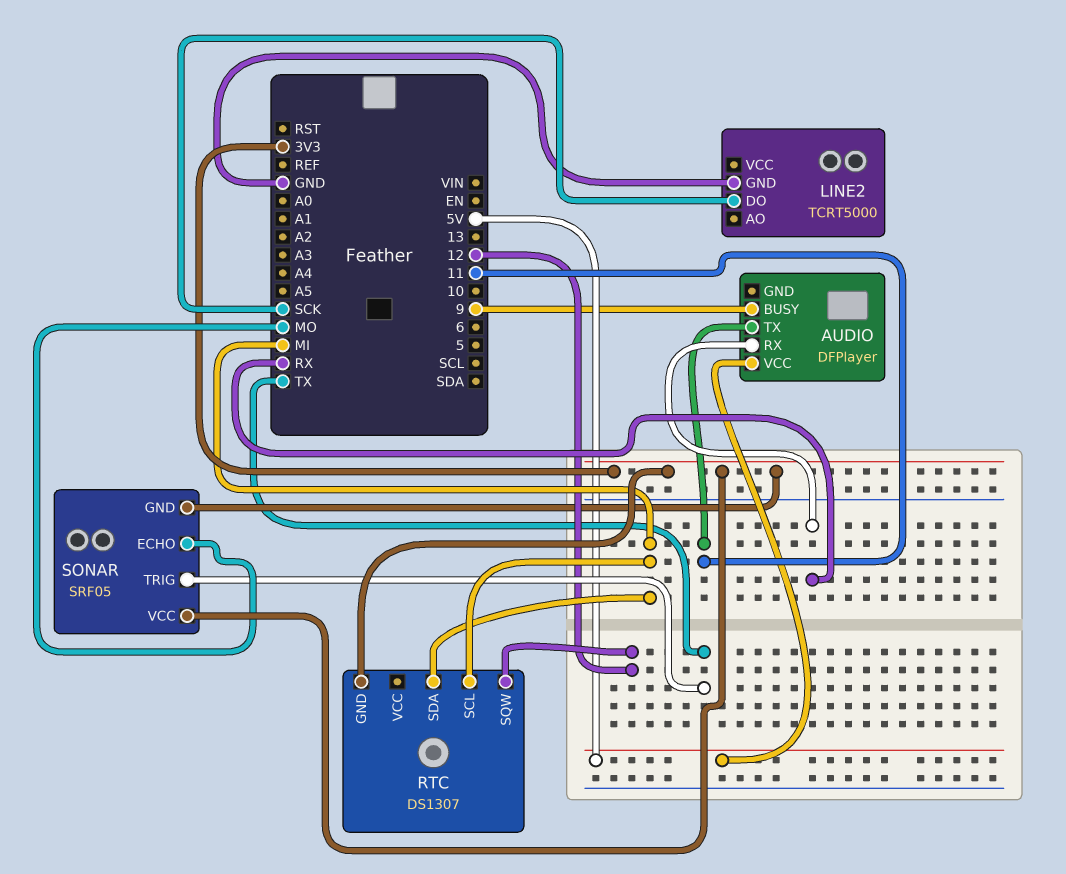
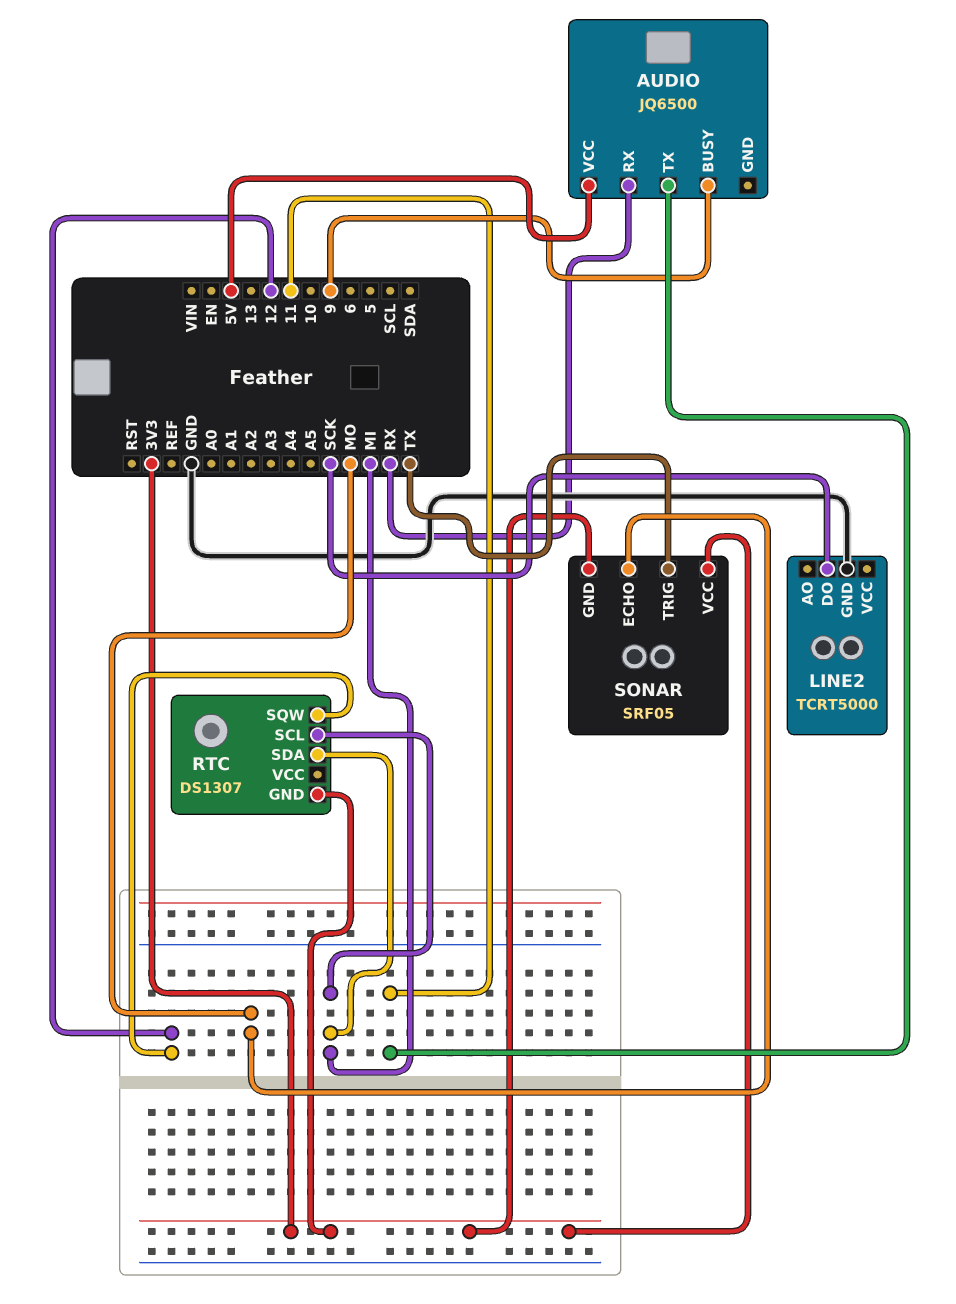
AUDIO: DFPlayer -> JQ6500

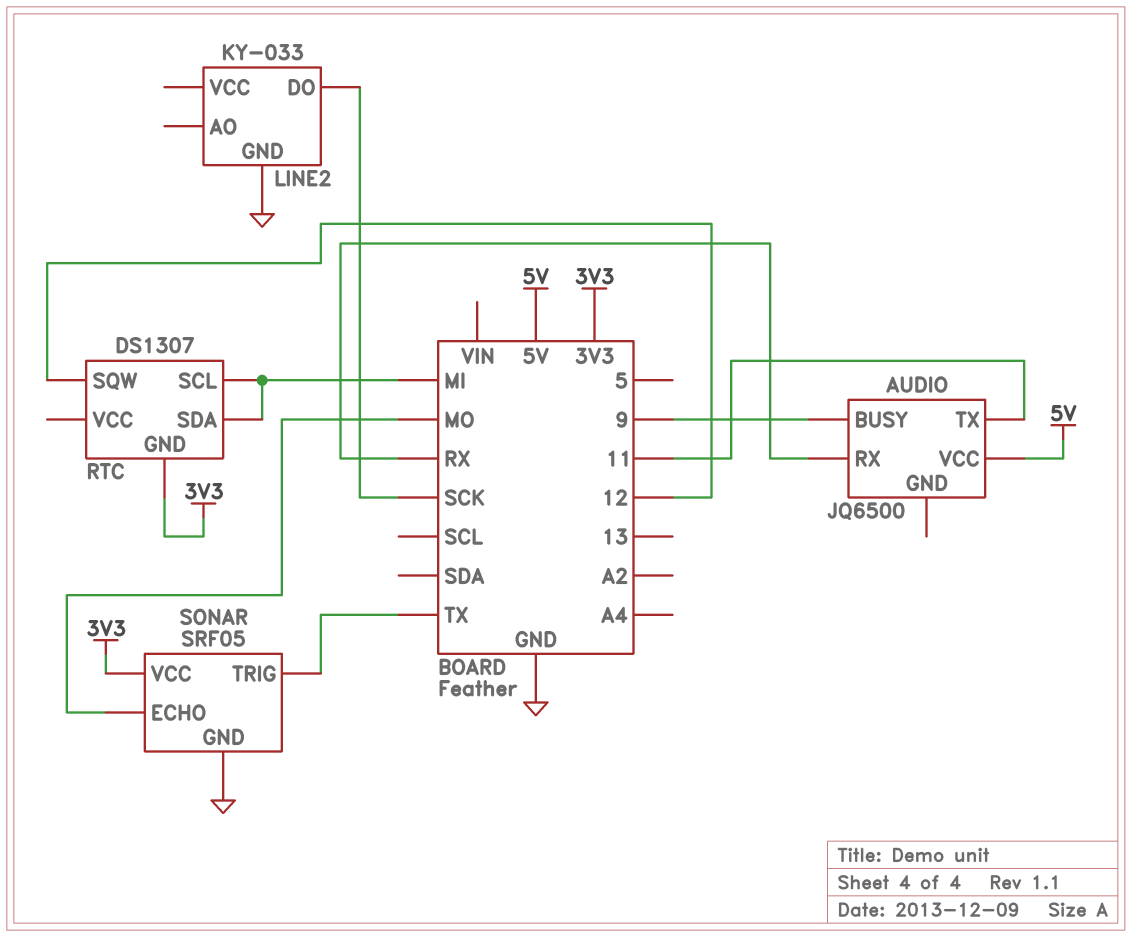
LINE2: TCRT5000 -> KY-033
SONAR pin GND: 3V3 -> GND

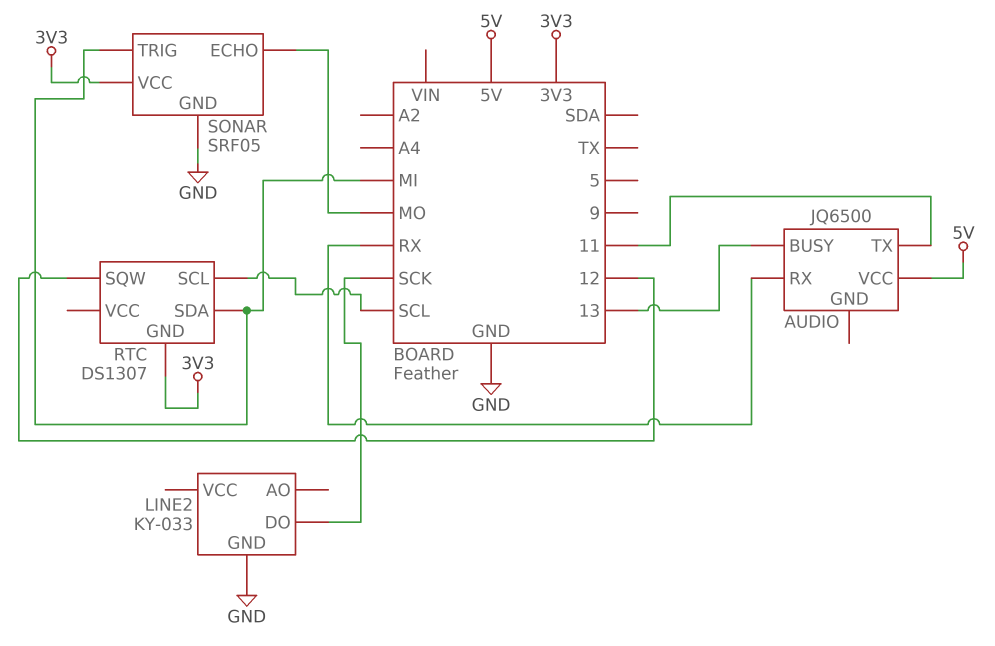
AUDIO pin BUSY: 9 -> 13
RTC pin SCL: MI -> SCL
SONAR pin TRIG: TX -> MI

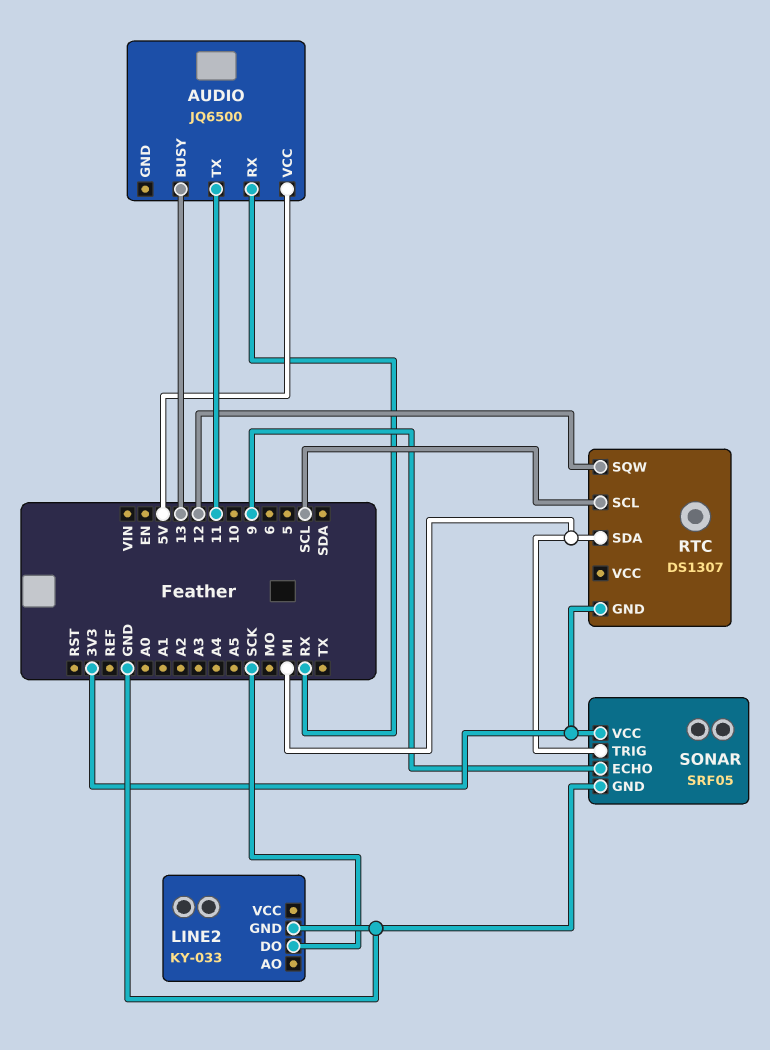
SONAR pin ECHO: MO -> 9

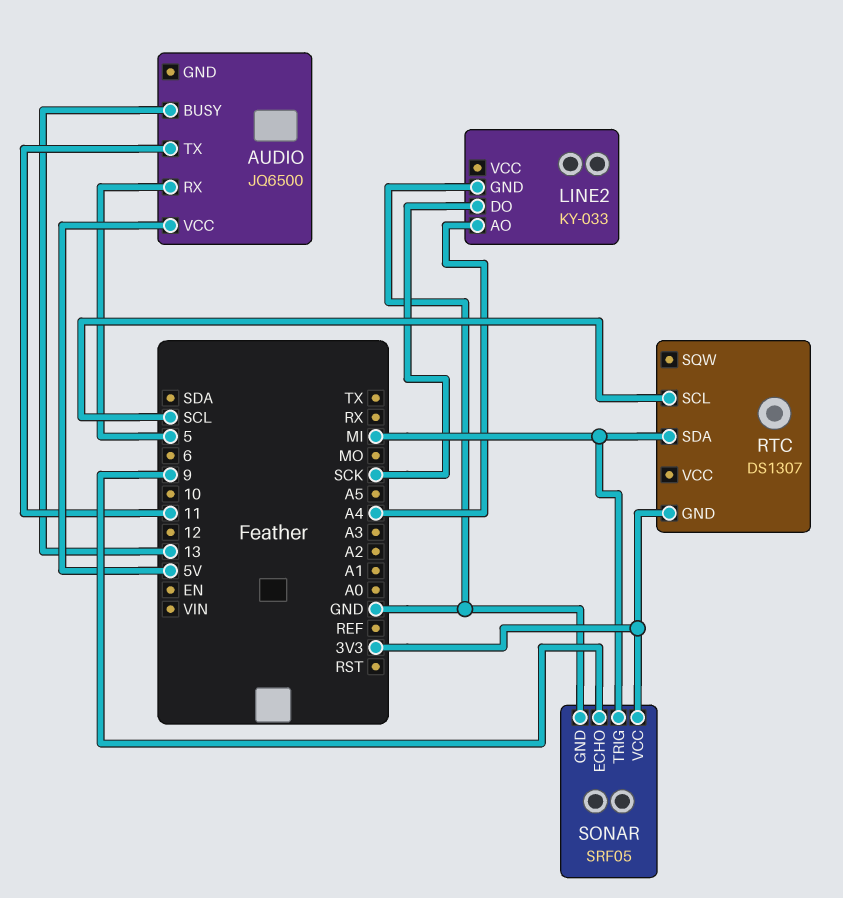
AUDIO pin RX: RX -> 5
LINE2 pin AO: none -> A4
RTC pin SQW: 12 -> none

